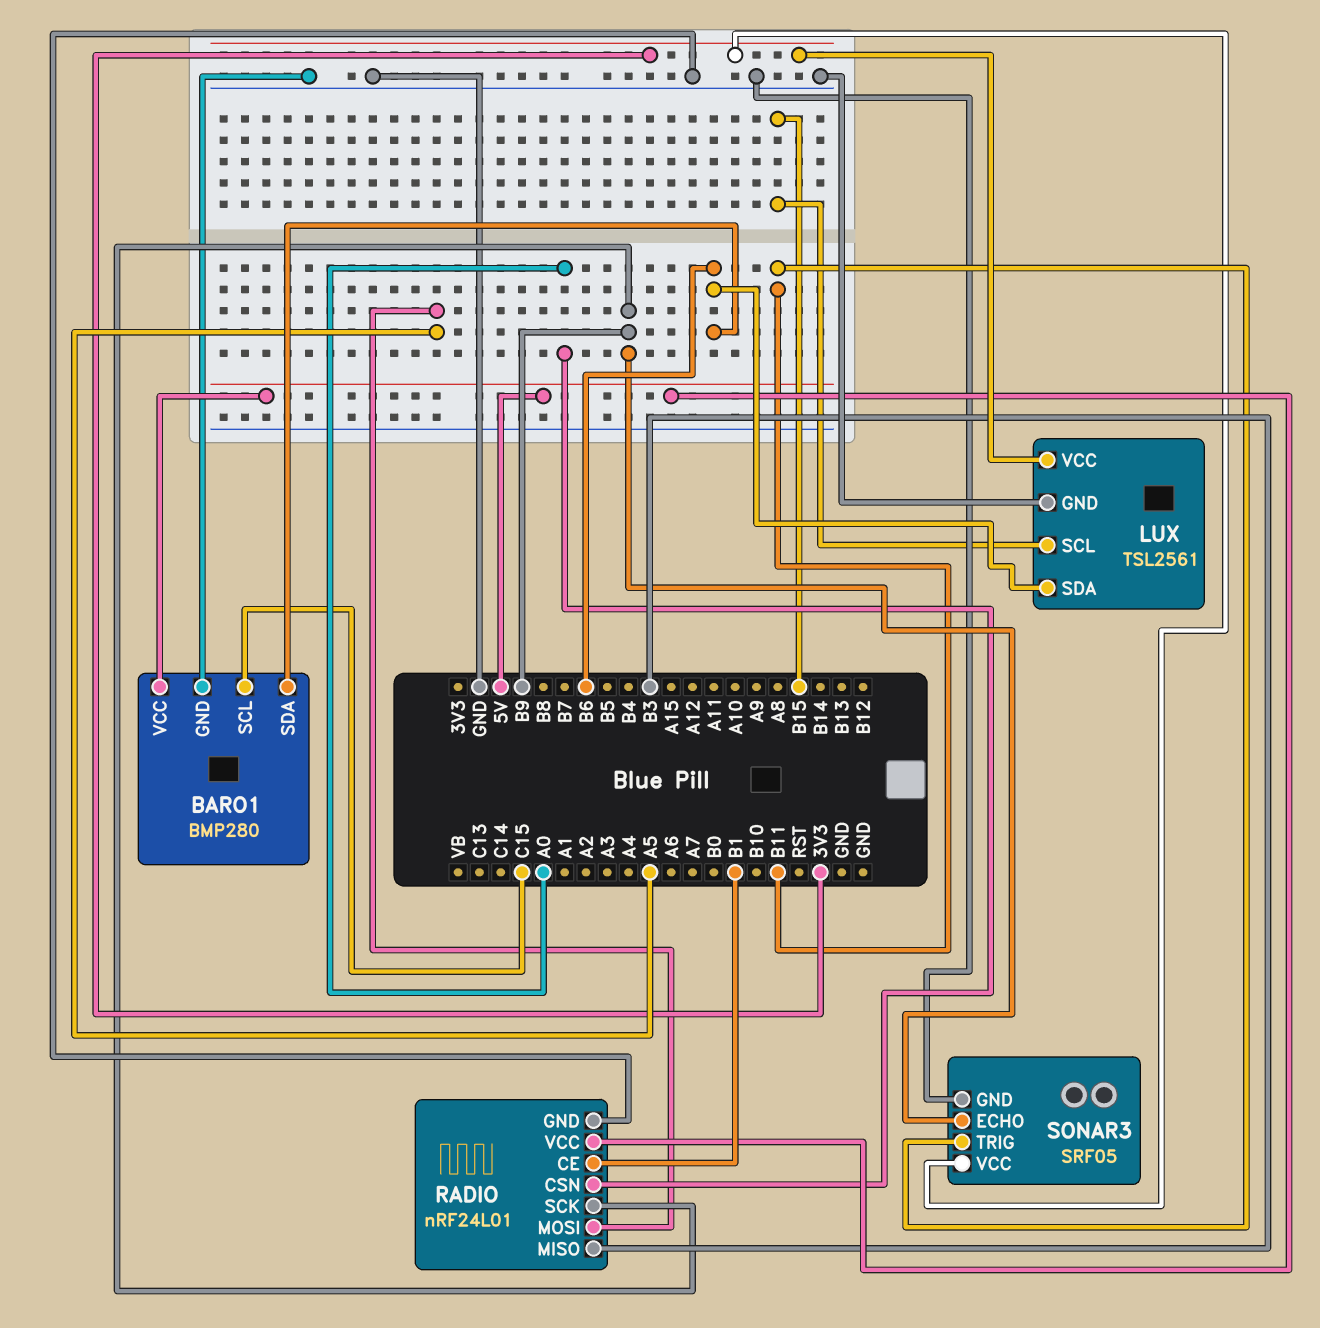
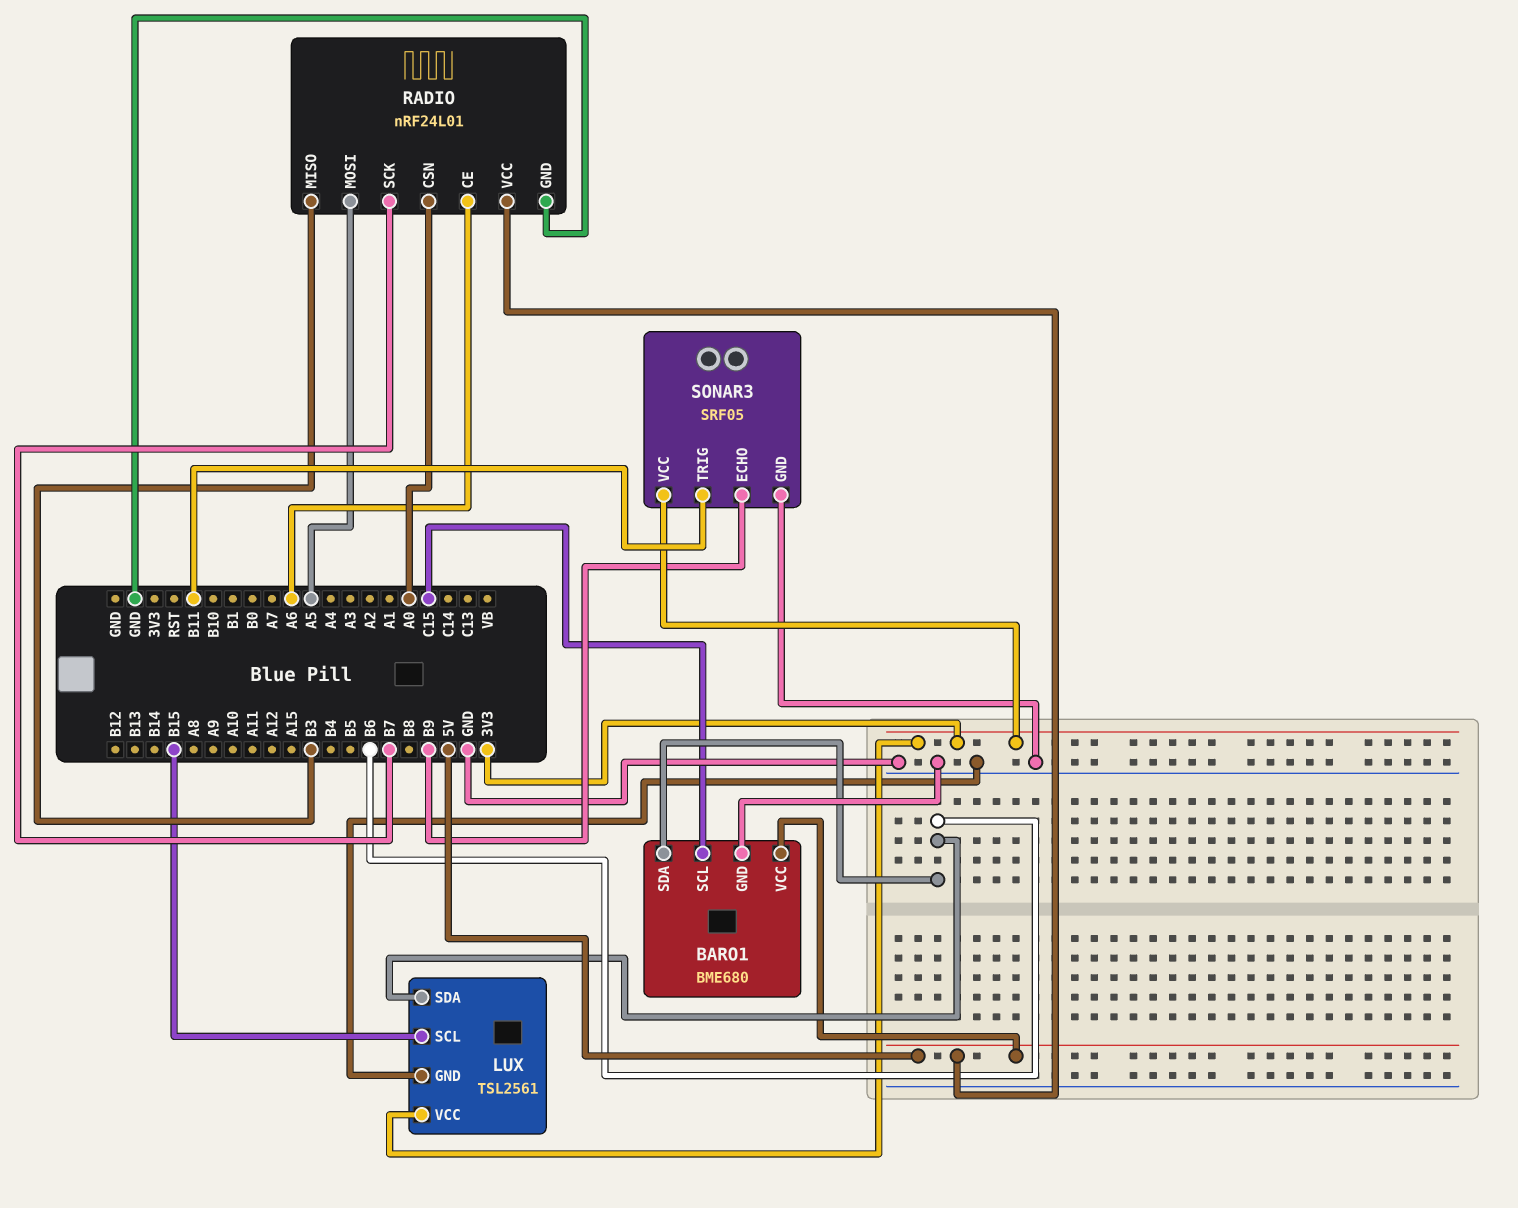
BARO1: BMP280 -> BME680
RADIO pin CE: B1 -> A6
RADIO pin SCK: B9 -> B7

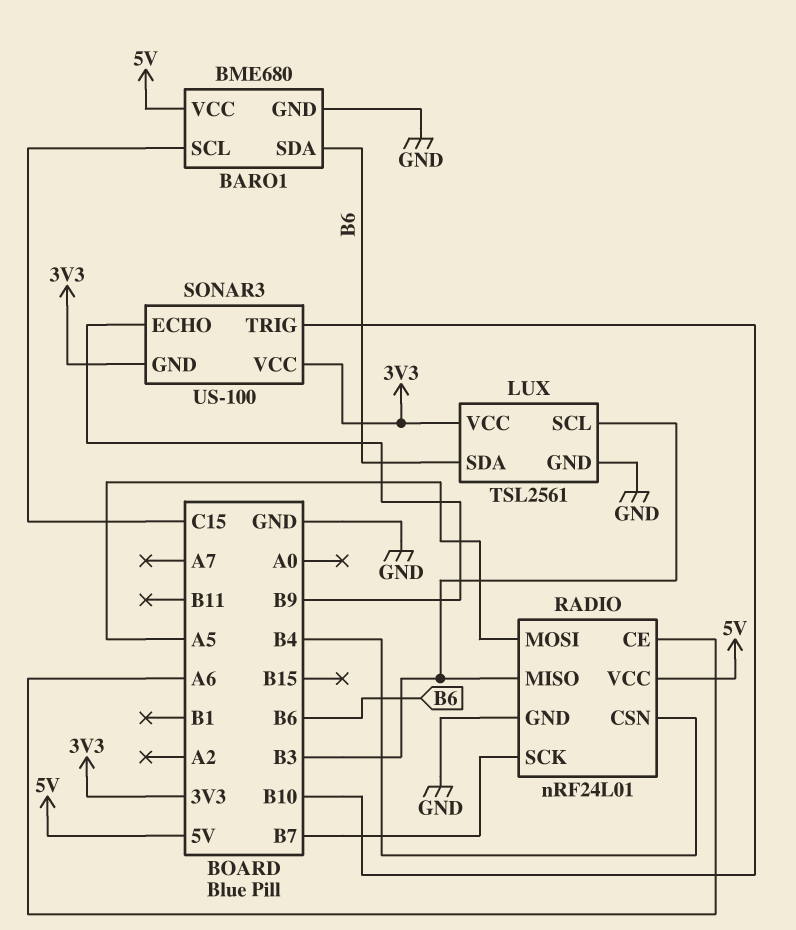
LUX pin SCL: B15 -> B3
RADIO pin CSN: A0 -> B4
SONAR3: SRF05 -> US-100
SONAR3 pin GND: GND -> 3V3
SONAR3 pin TRIG: B11 -> B10

